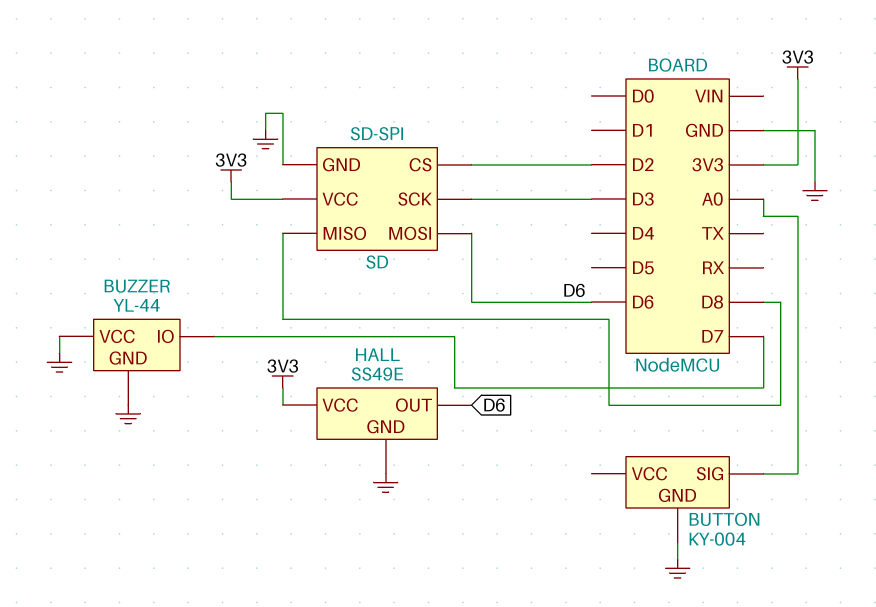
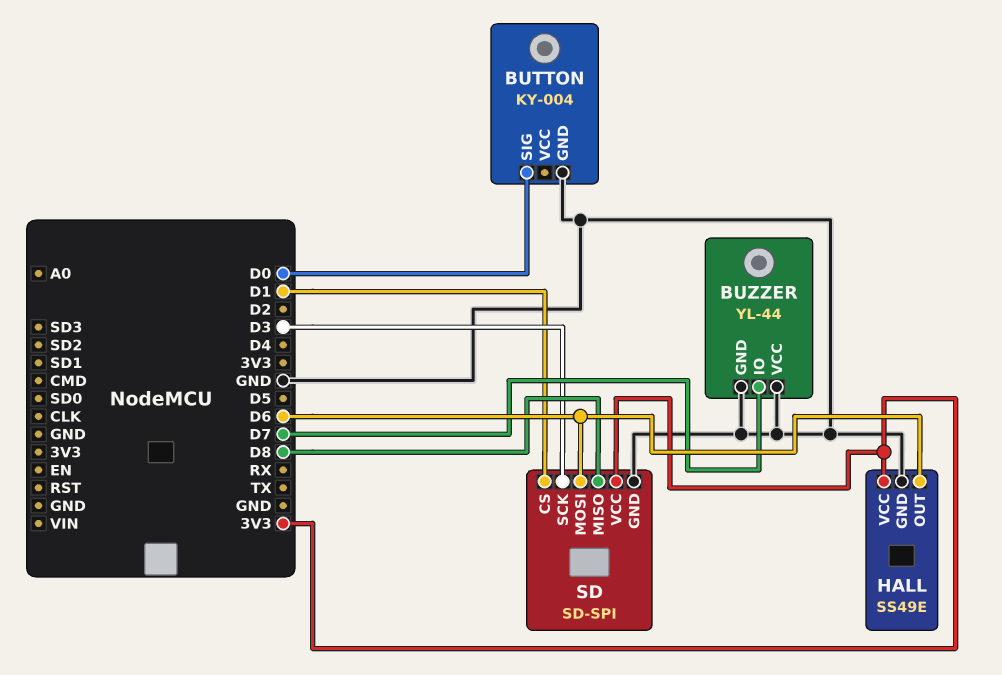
BUTTON pin SIG: A0 -> D0
SD pin CS: D2 -> D1

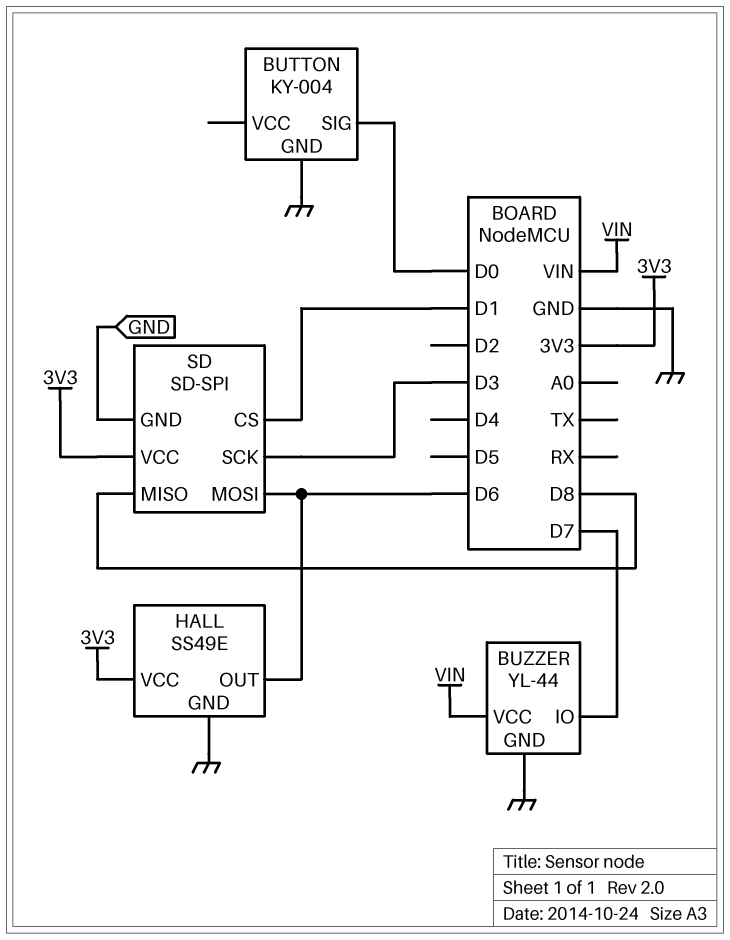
BUZZER pin VCC: GND -> VIN

